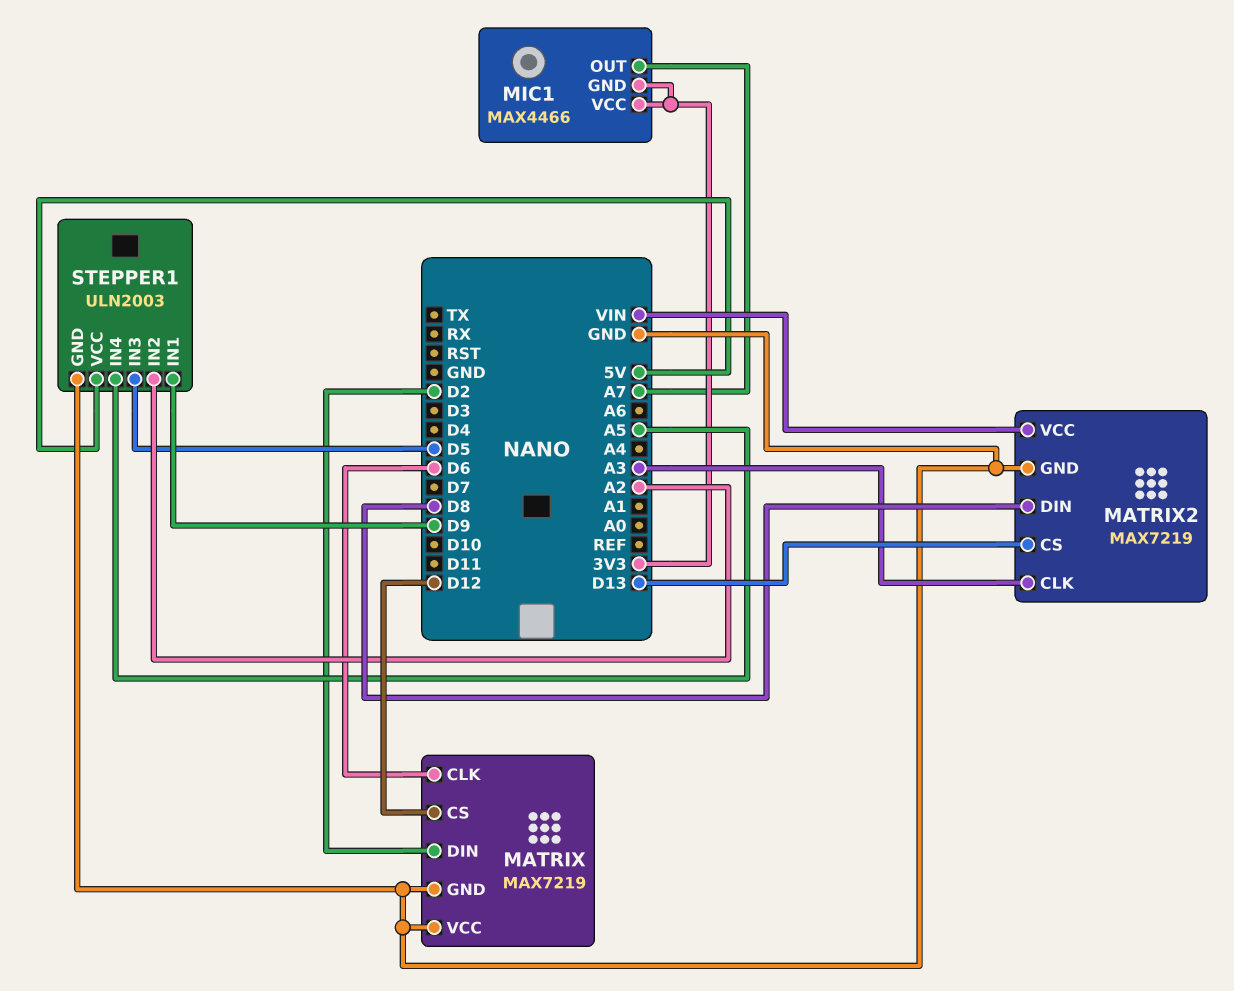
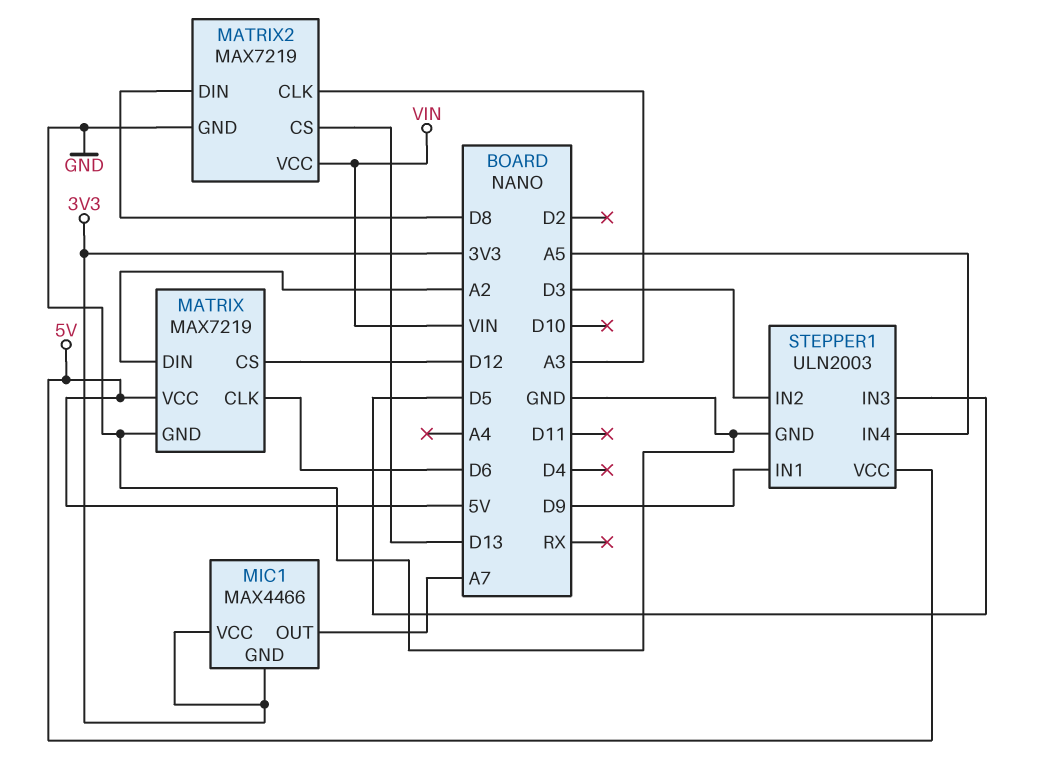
MATRIX pin DIN: D2 -> A2
MATRIX pin VCC: GND -> 5V
STEPPER1 pin IN2: A2 -> D3

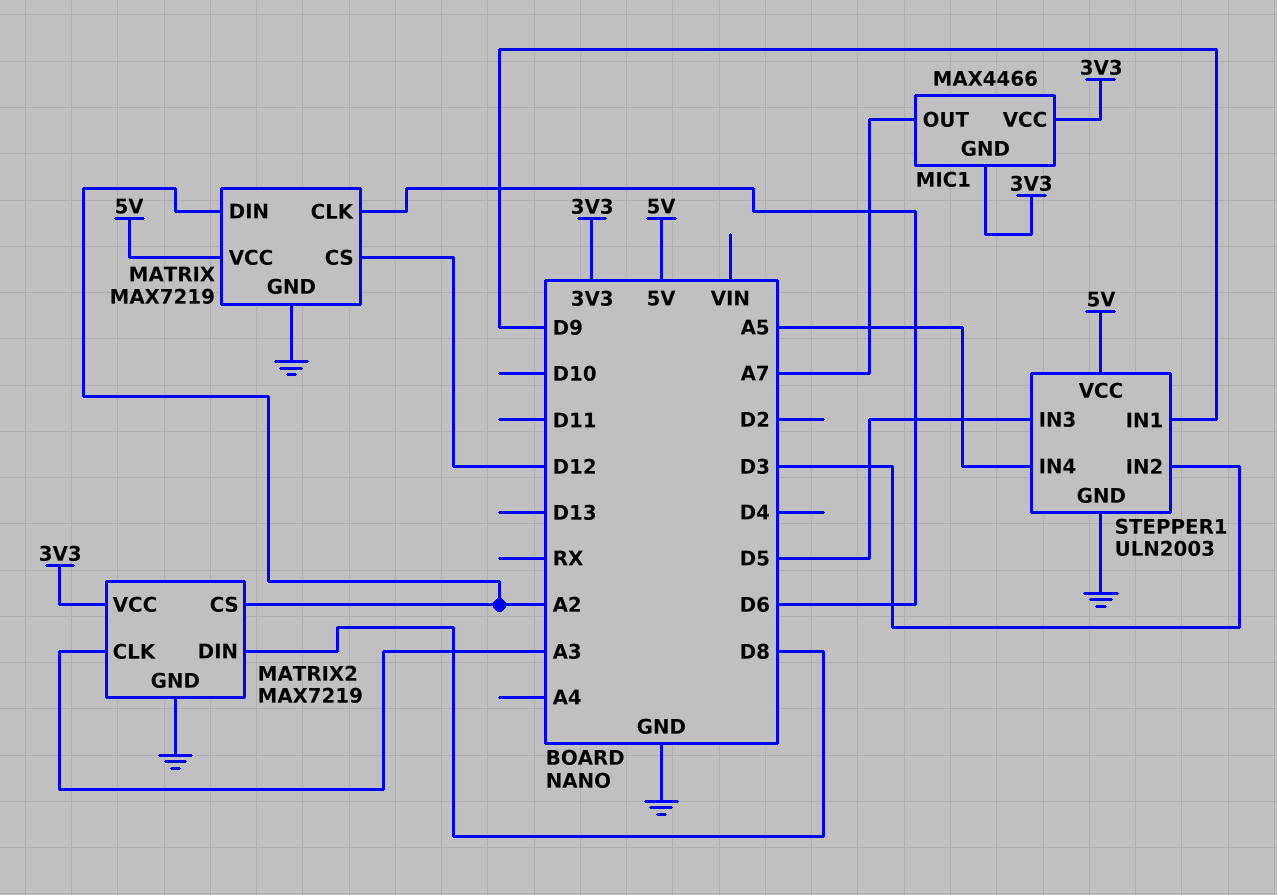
MATRIX2 pin CS: D13 -> A2
MATRIX2 pin VCC: VIN -> 3V3

